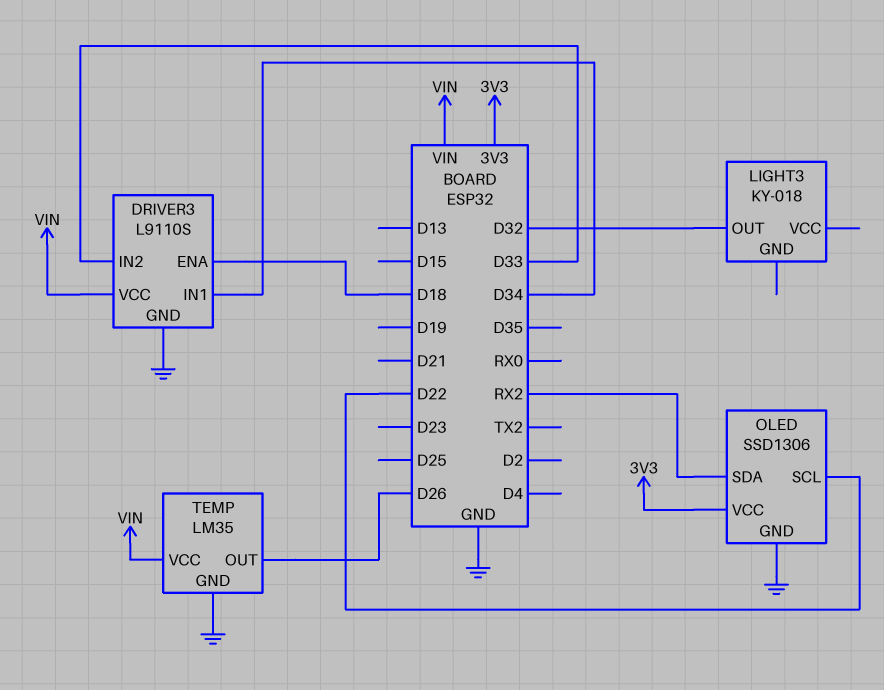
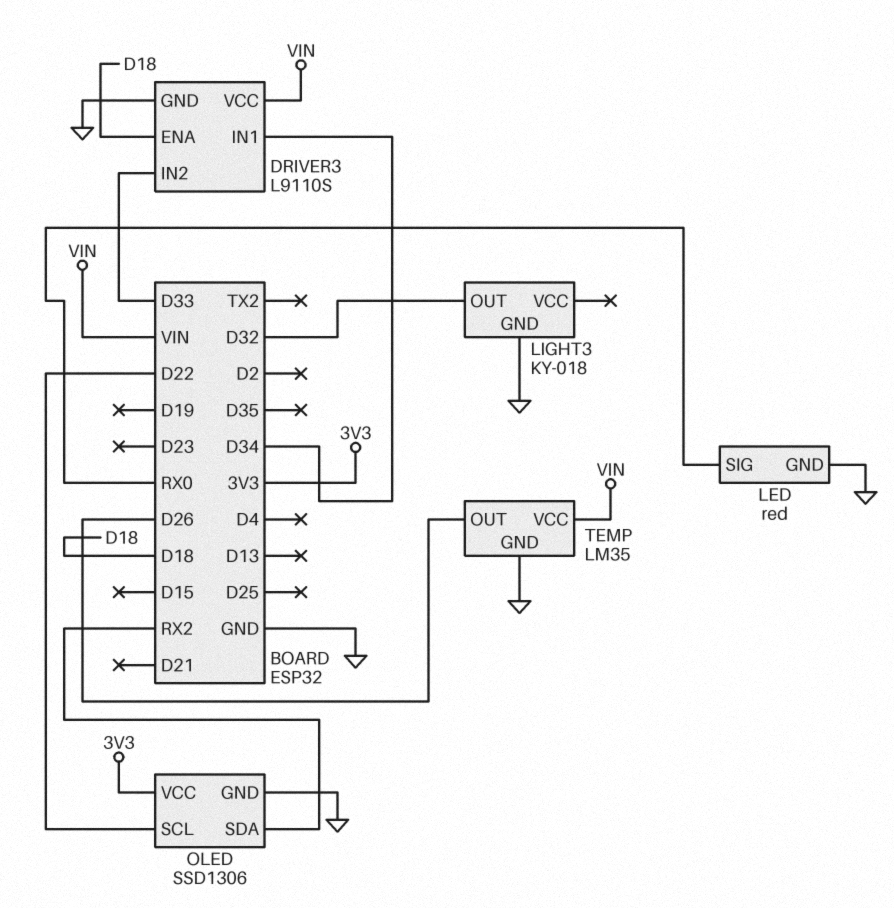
LED: none -> red
LED pin GND: none -> GND
LED pin SIG: none -> RX0
LIGHT3 pin GND: none -> GND

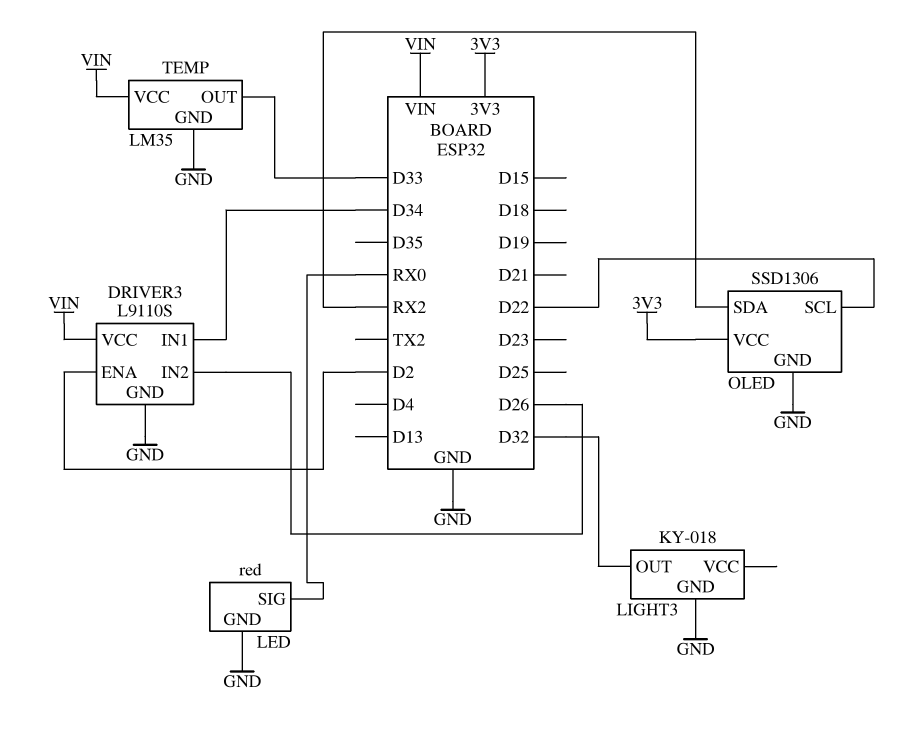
DRIVER3 pin ENA: D18 -> D2
DRIVER3 pin IN2: D33 -> D26
TEMP pin OUT: D26 -> D33

